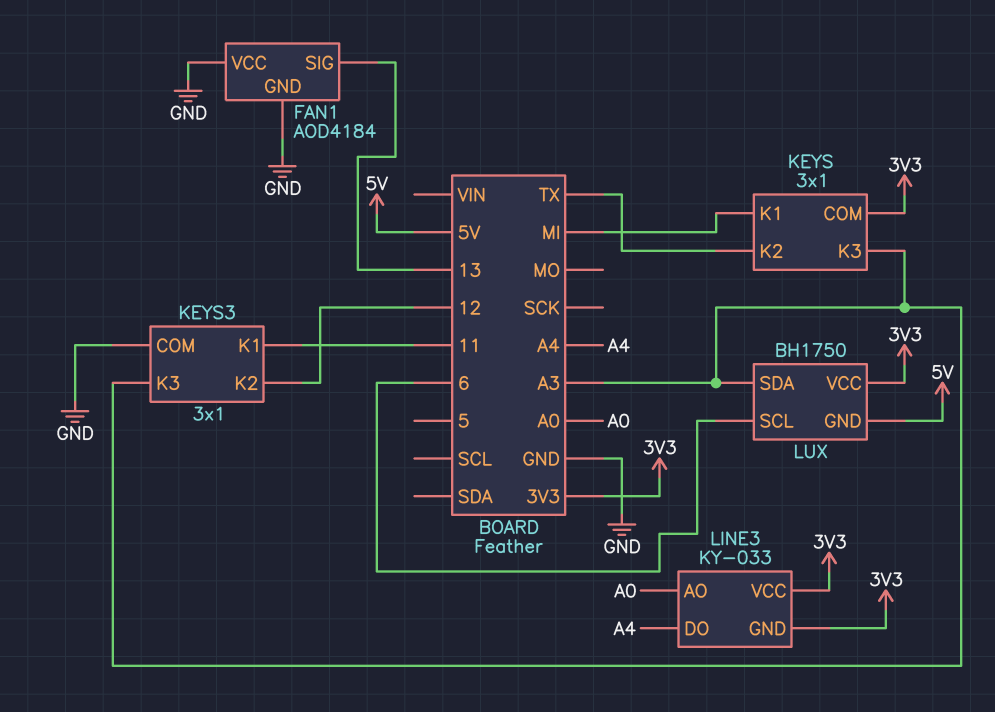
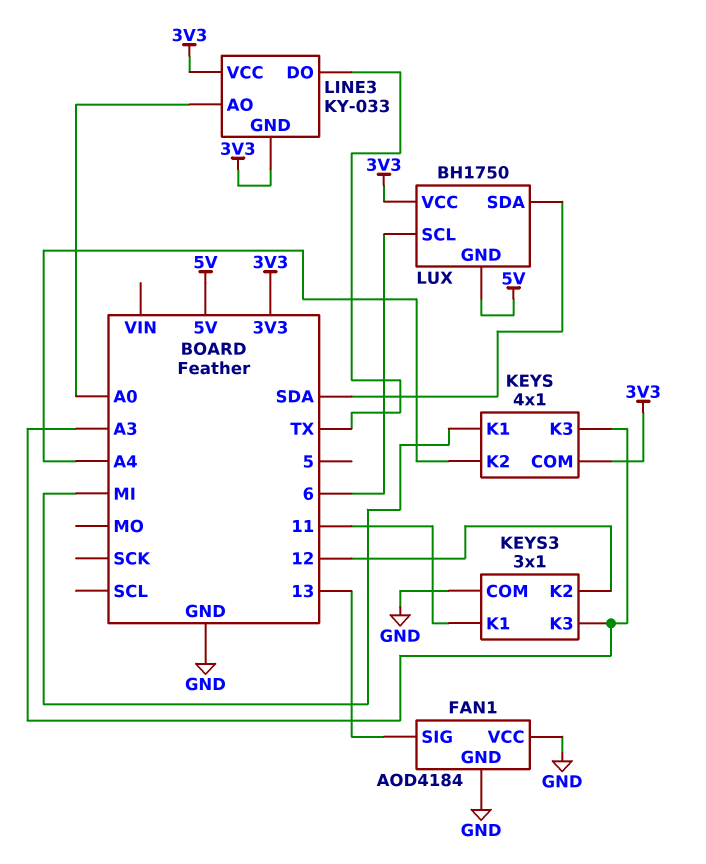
KEYS: 3x1 -> 4x1
KEYS pin K2: TX -> A4
LINE3 pin DO: A4 -> TX
LUX pin SDA: A3 -> SDA

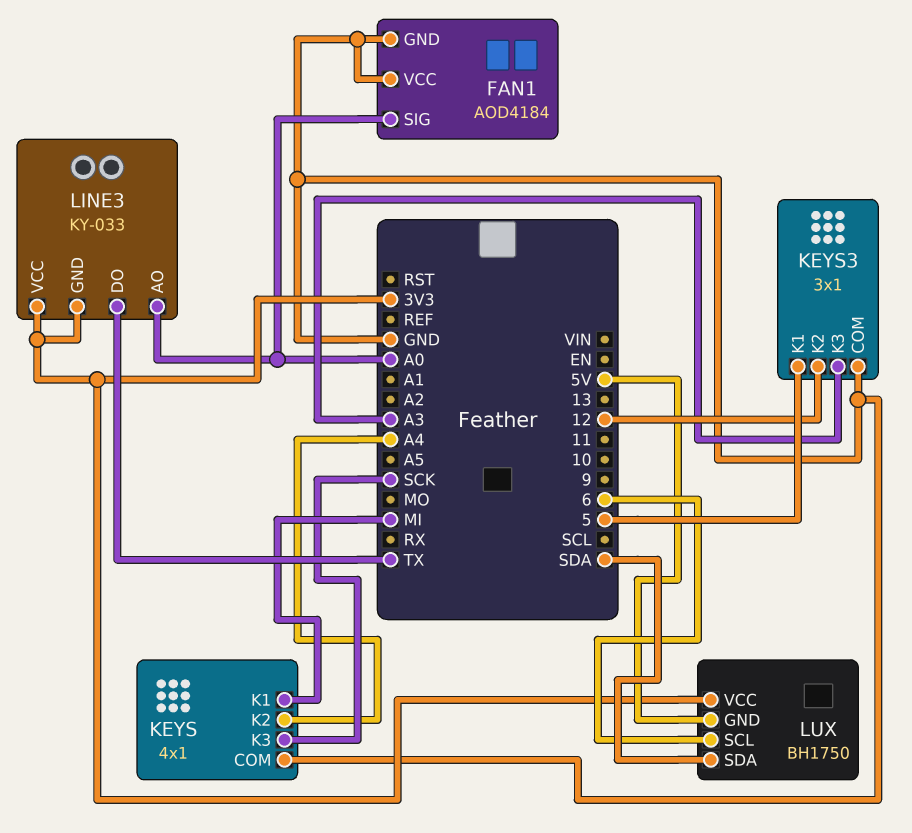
FAN1 pin SIG: 13 -> A0
KEYS pin COM: 3V3 -> GND
KEYS pin K3: A3 -> SCK
KEYS3 pin K1: 11 -> 5

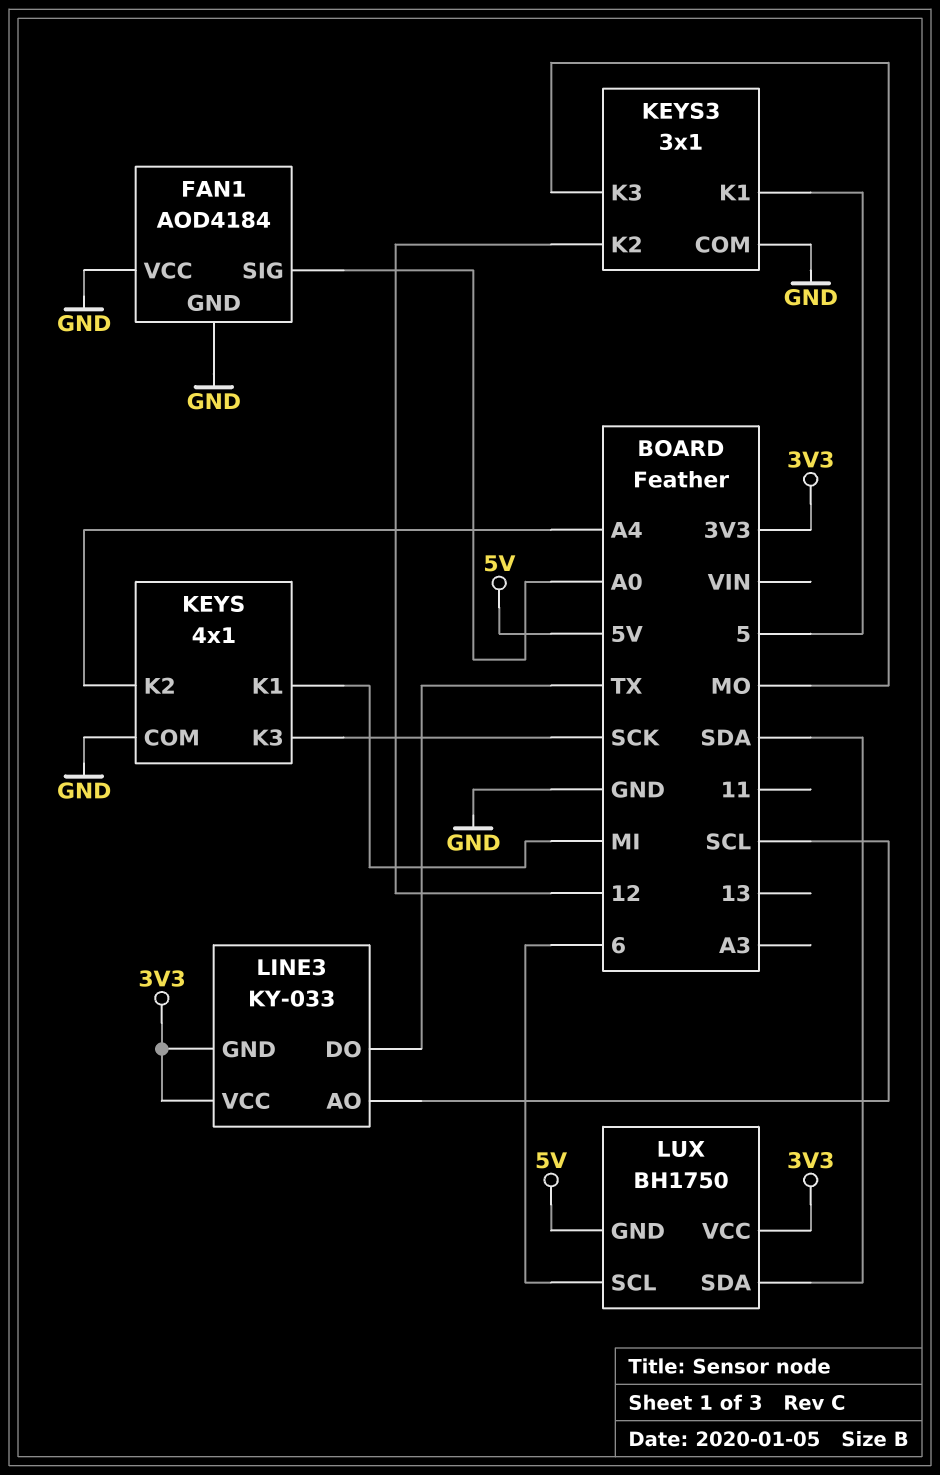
KEYS3 pin K3: A3 -> MO
LINE3 pin AO: A0 -> SCL

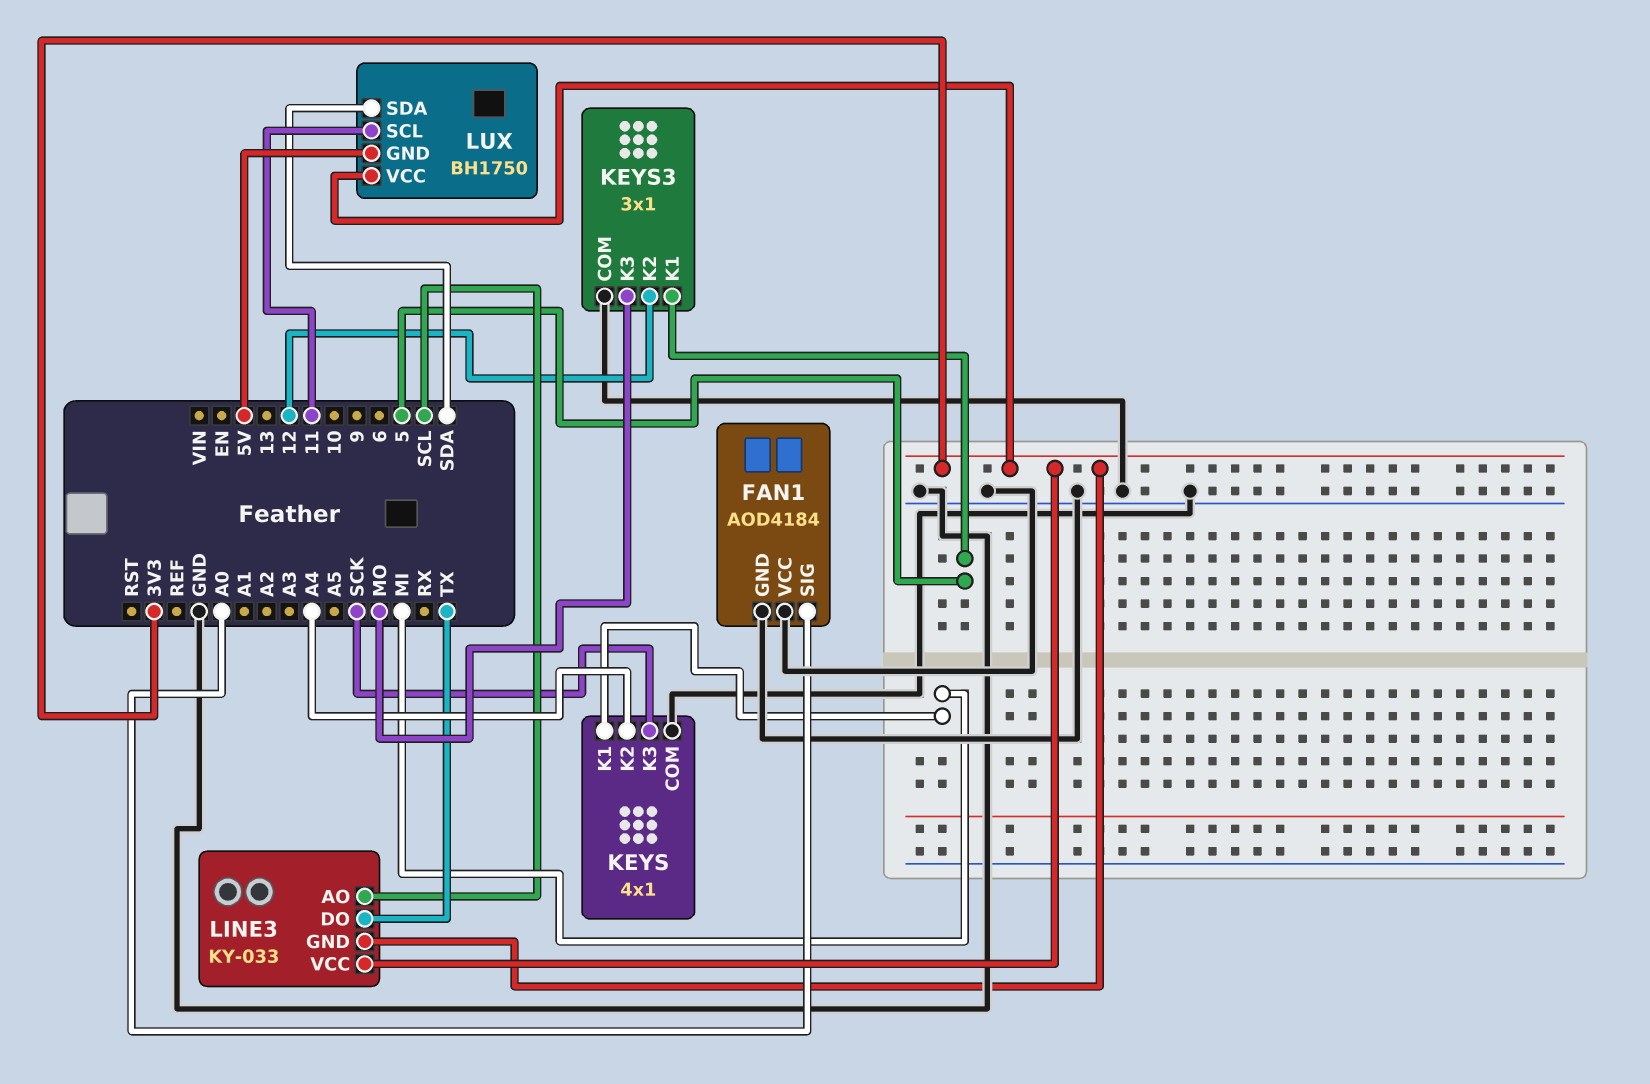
LUX pin SCL: 6 -> 11

